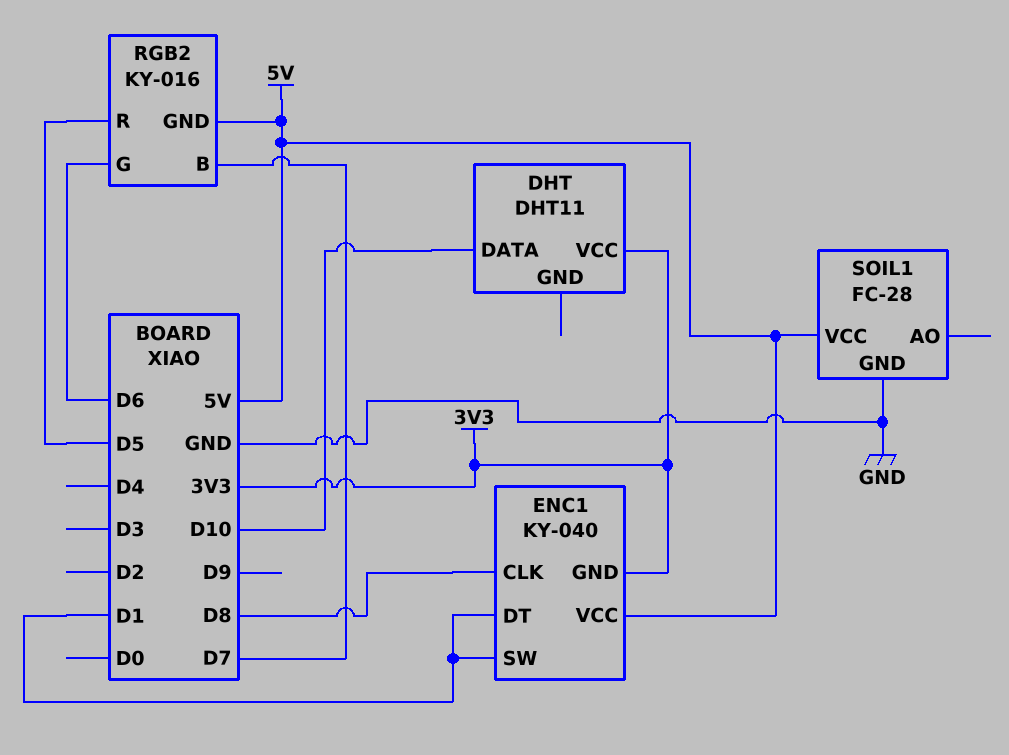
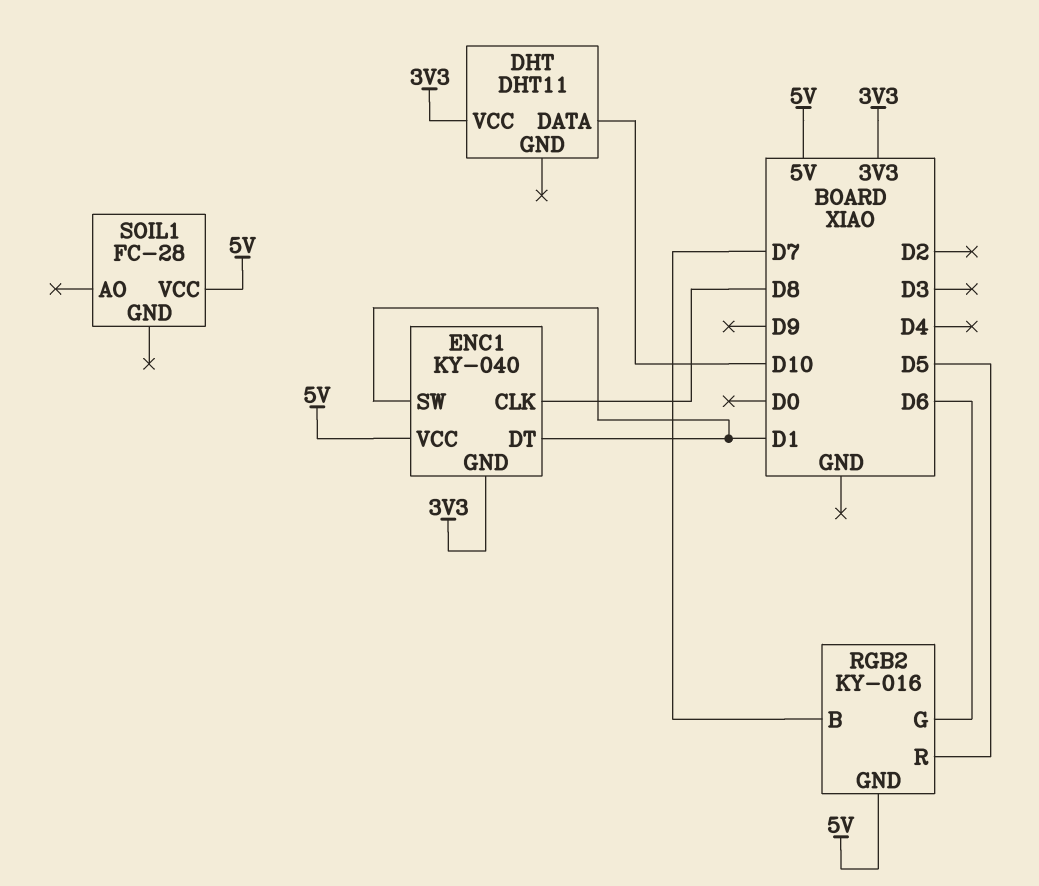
SOIL1 pin GND: GND -> none

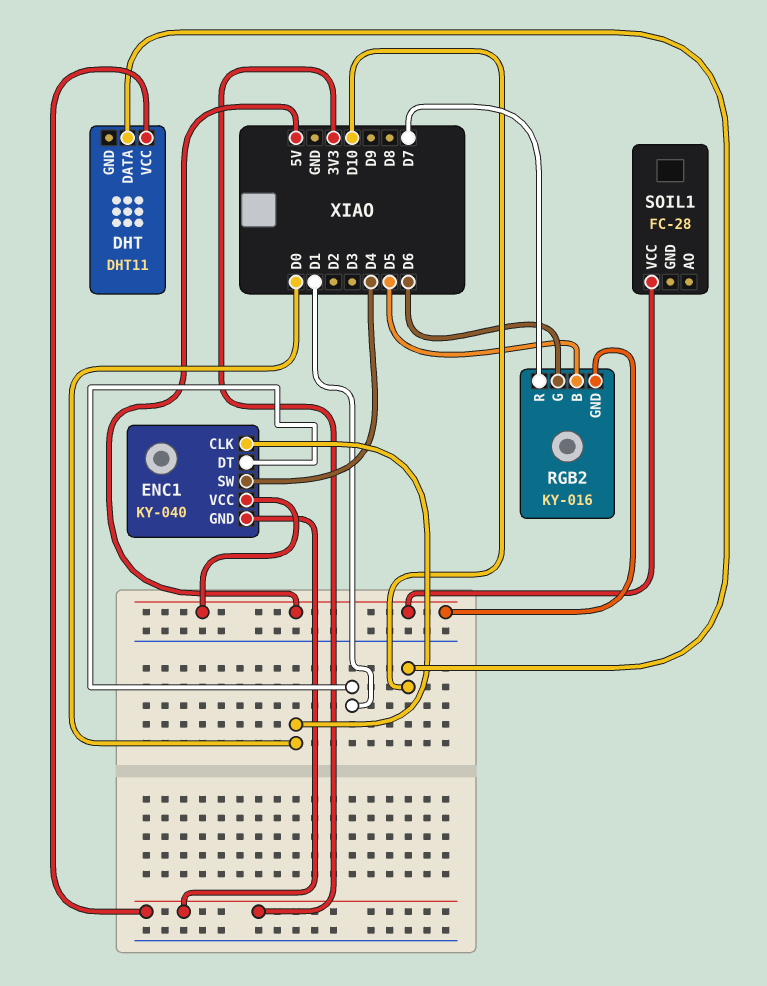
ENC1 pin CLK: D8 -> D0
ENC1 pin SW: D1 -> D4
RGB2 pin B: D7 -> D5
RGB2 pin R: D5 -> D7

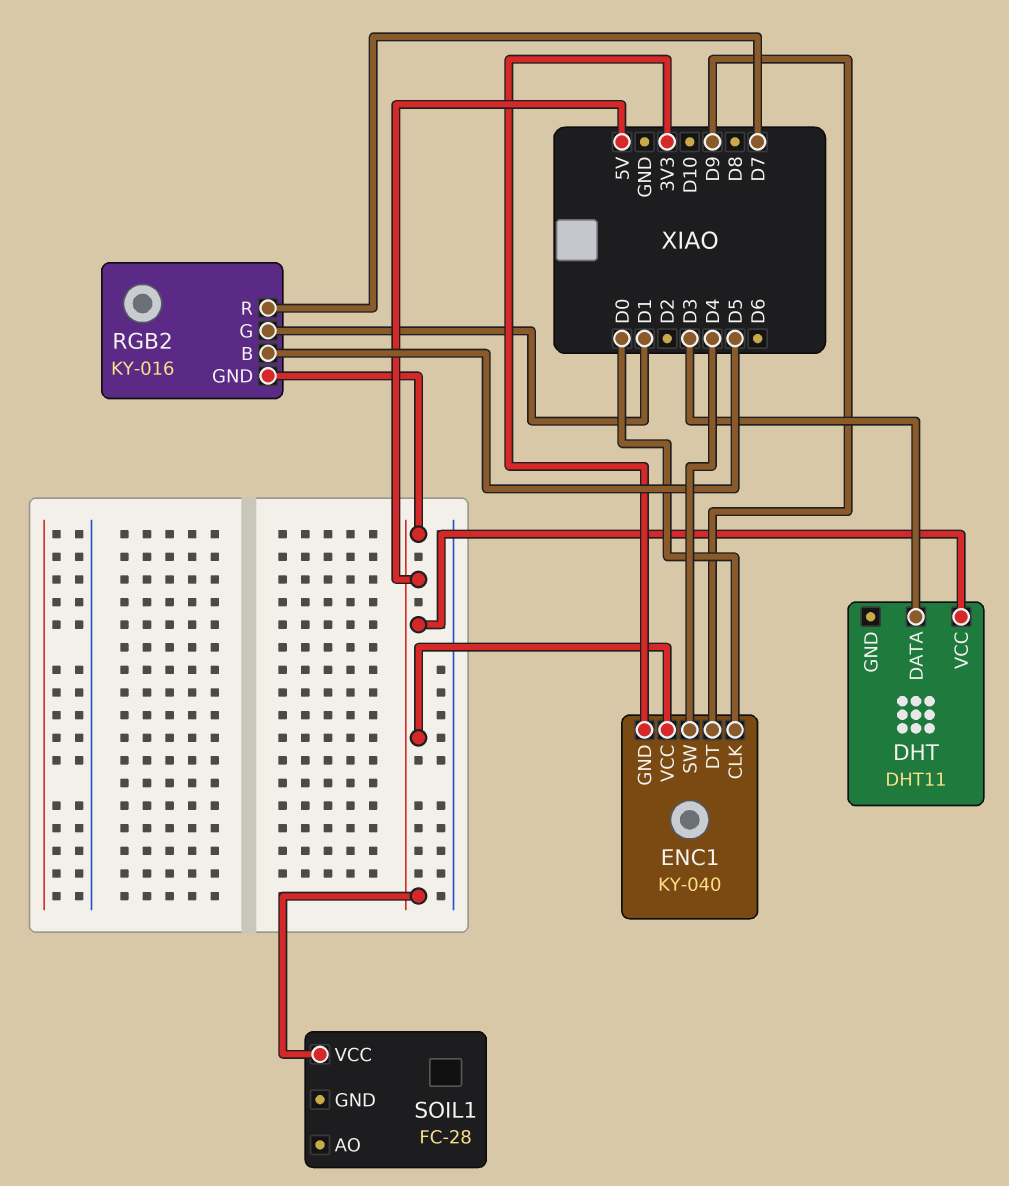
DHT pin DATA: D10 -> D3
DHT pin VCC: 3V3 -> 5V
ENC1 pin DT: D1 -> D9
RGB2 pin G: D6 -> D1

